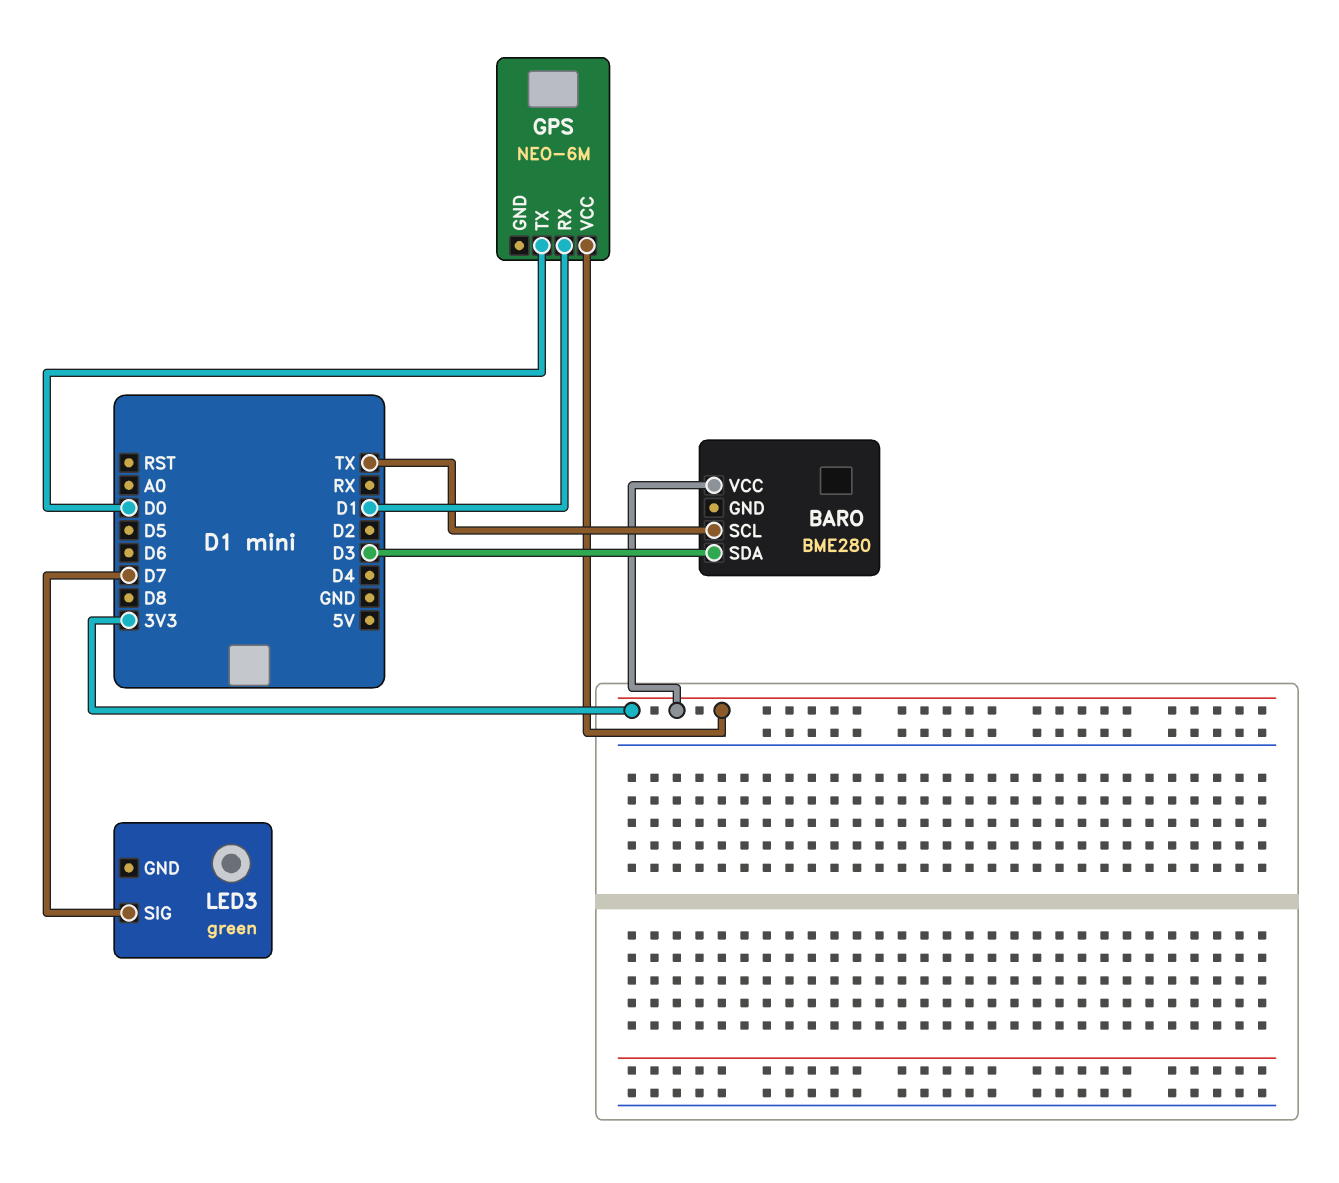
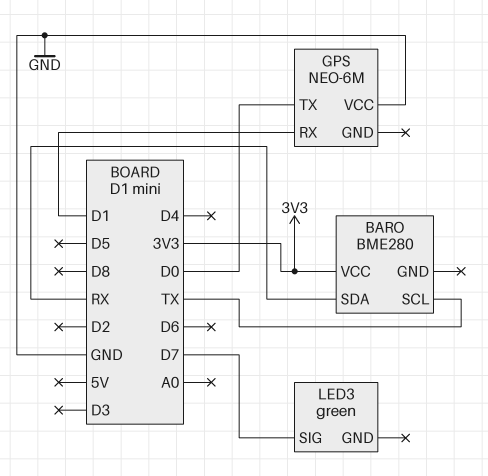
BARO pin SDA: D3 -> RX
GPS pin VCC: 3V3 -> GND

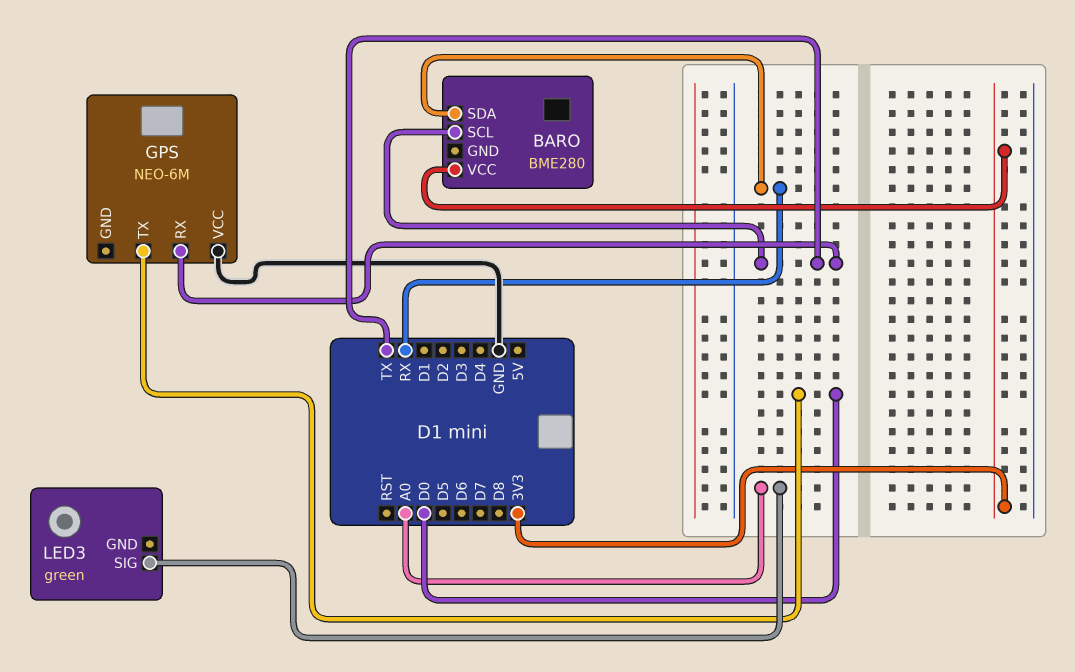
GPS pin RX: D1 -> TX
LED3 pin SIG: D7 -> A0

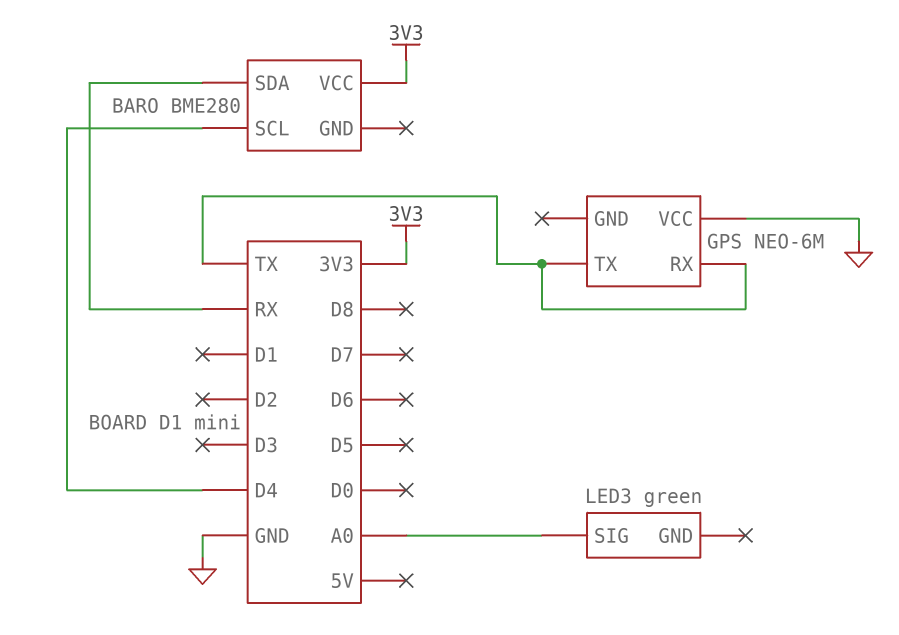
BARO pin SCL: TX -> D4
GPS pin TX: D0 -> TX

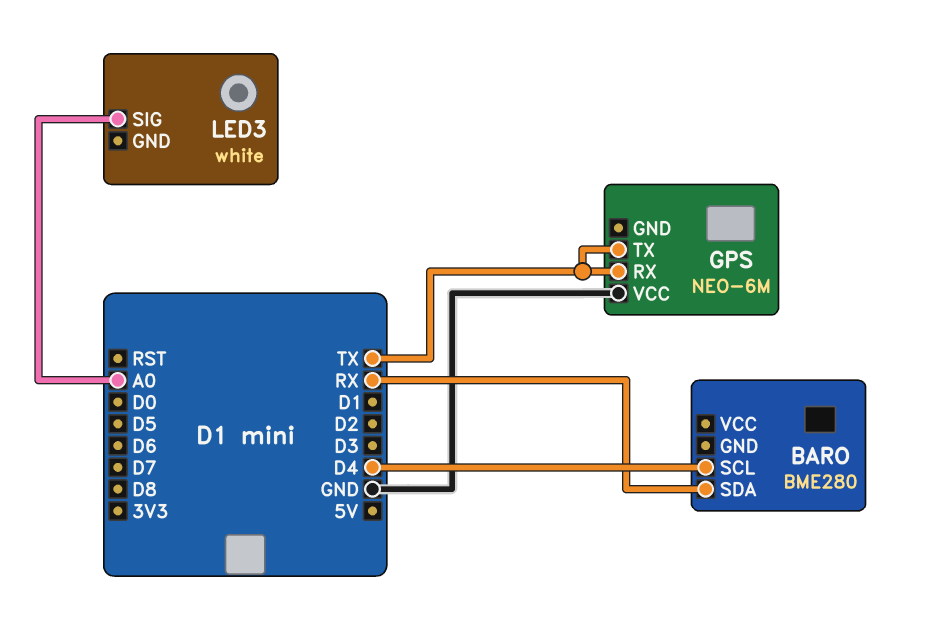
BARO pin VCC: 3V3 -> none
LED3: green -> white

